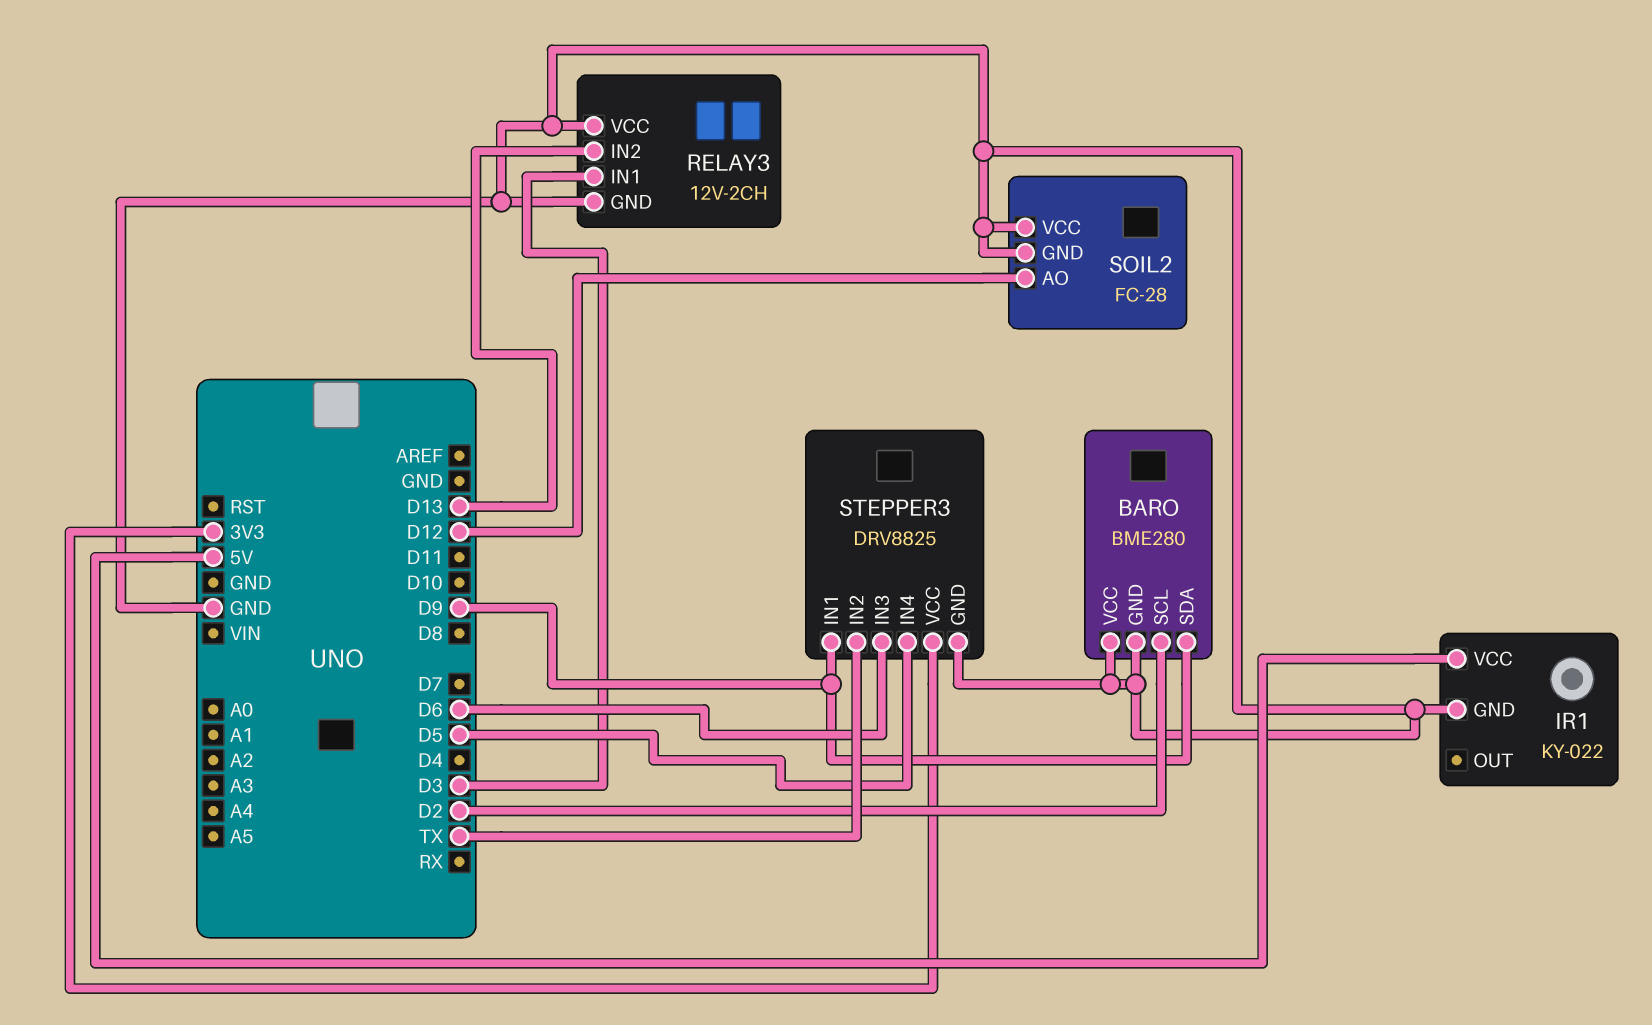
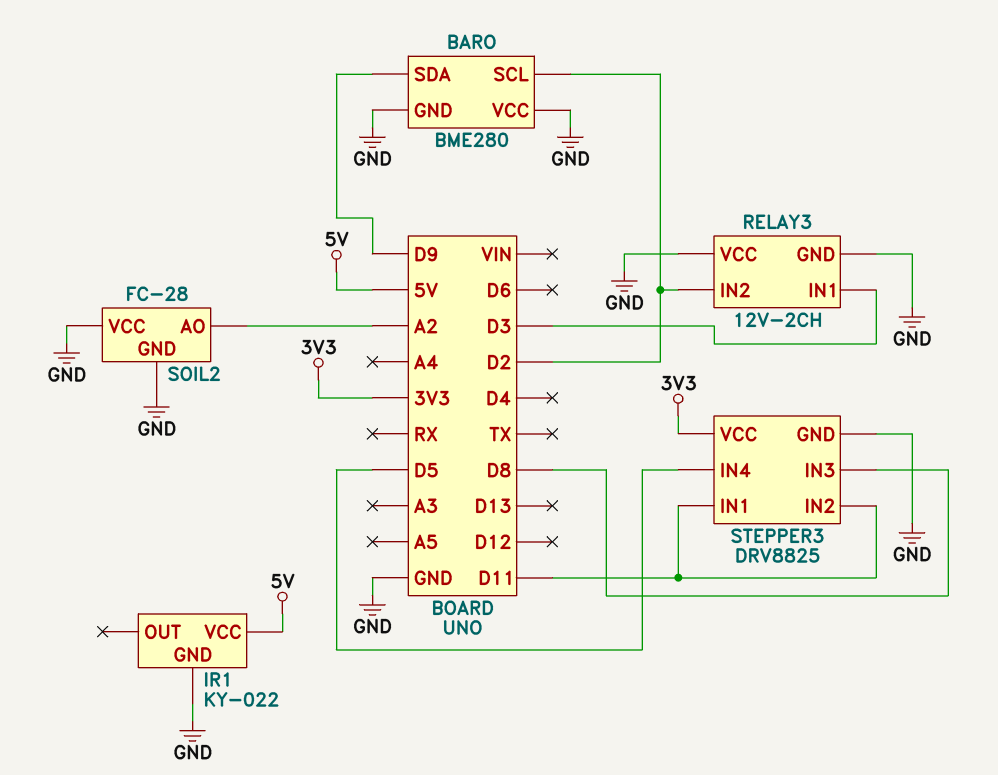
RELAY3 pin IN2: D13 -> D2
SOIL2 pin AO: D12 -> A2
STEPPER3 pin IN1: D9 -> D11
STEPPER3 pin IN2: TX -> D11
STEPPER3 pin IN3: D6 -> D8

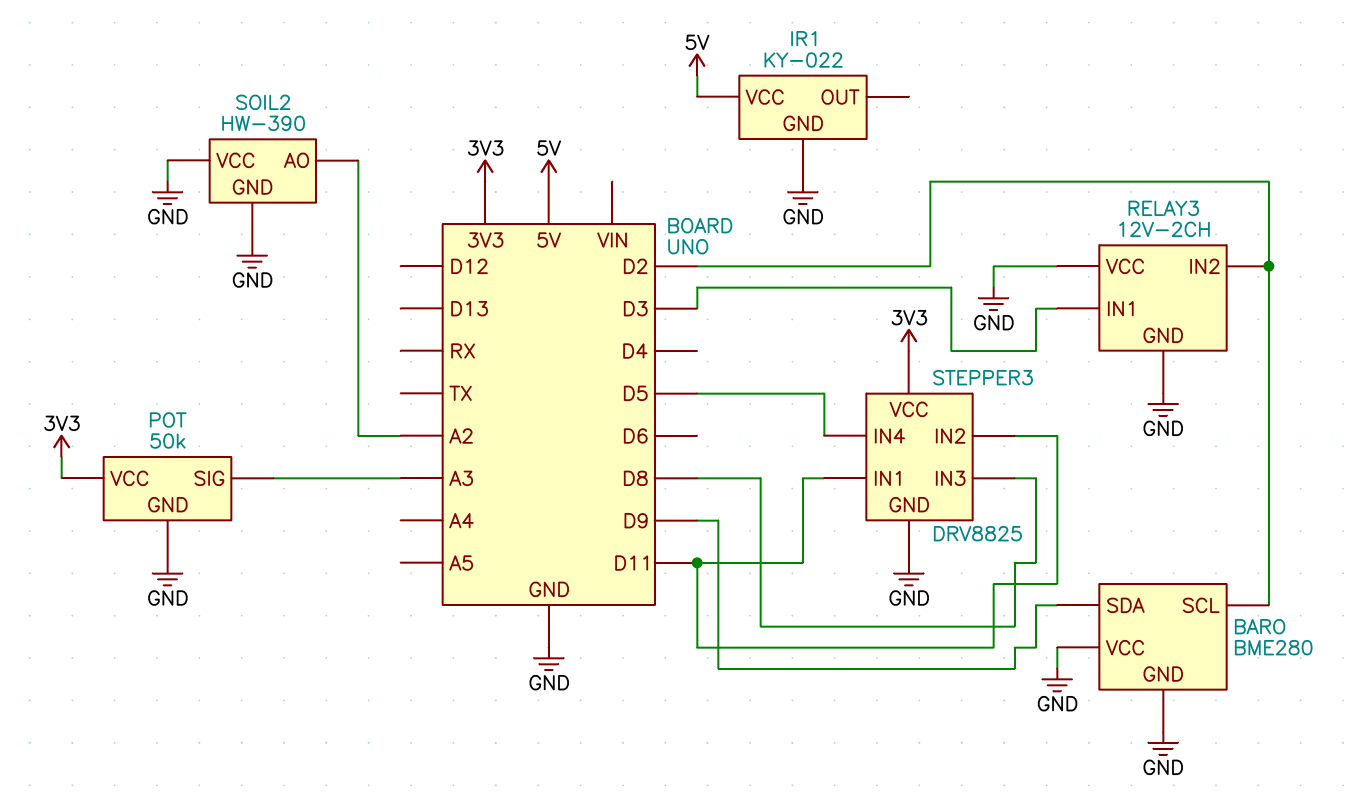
POT: none -> 50k
POT pin GND: none -> GND
POT pin SIG: none -> A3
POT pin VCC: none -> 3V3
SOIL2: FC-28 -> HW-390

